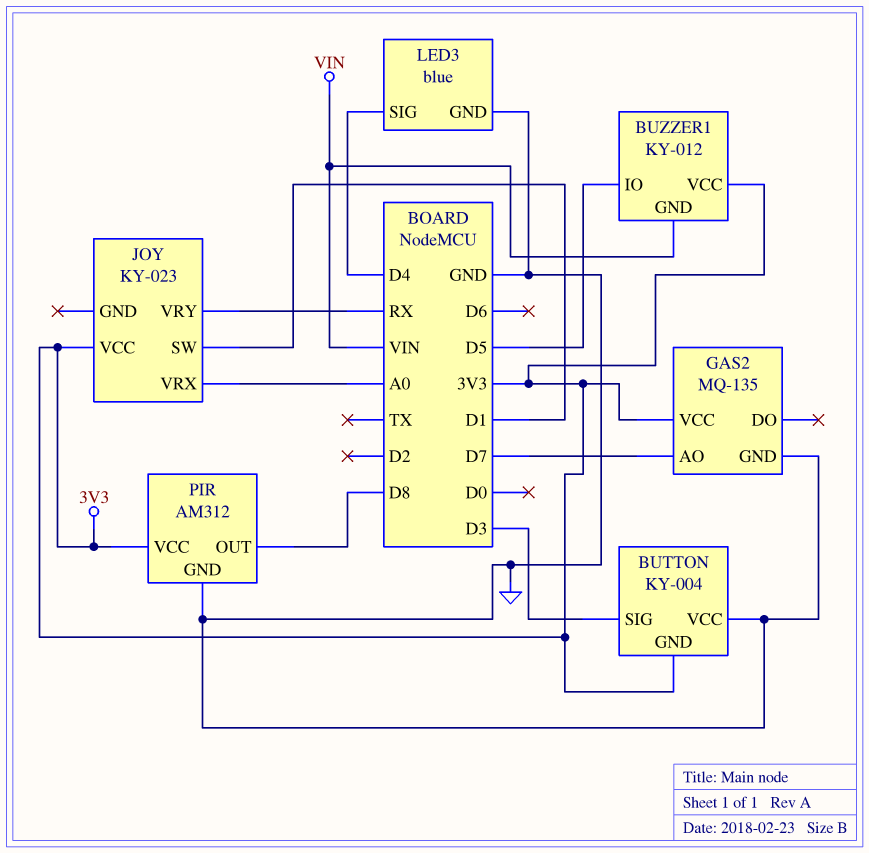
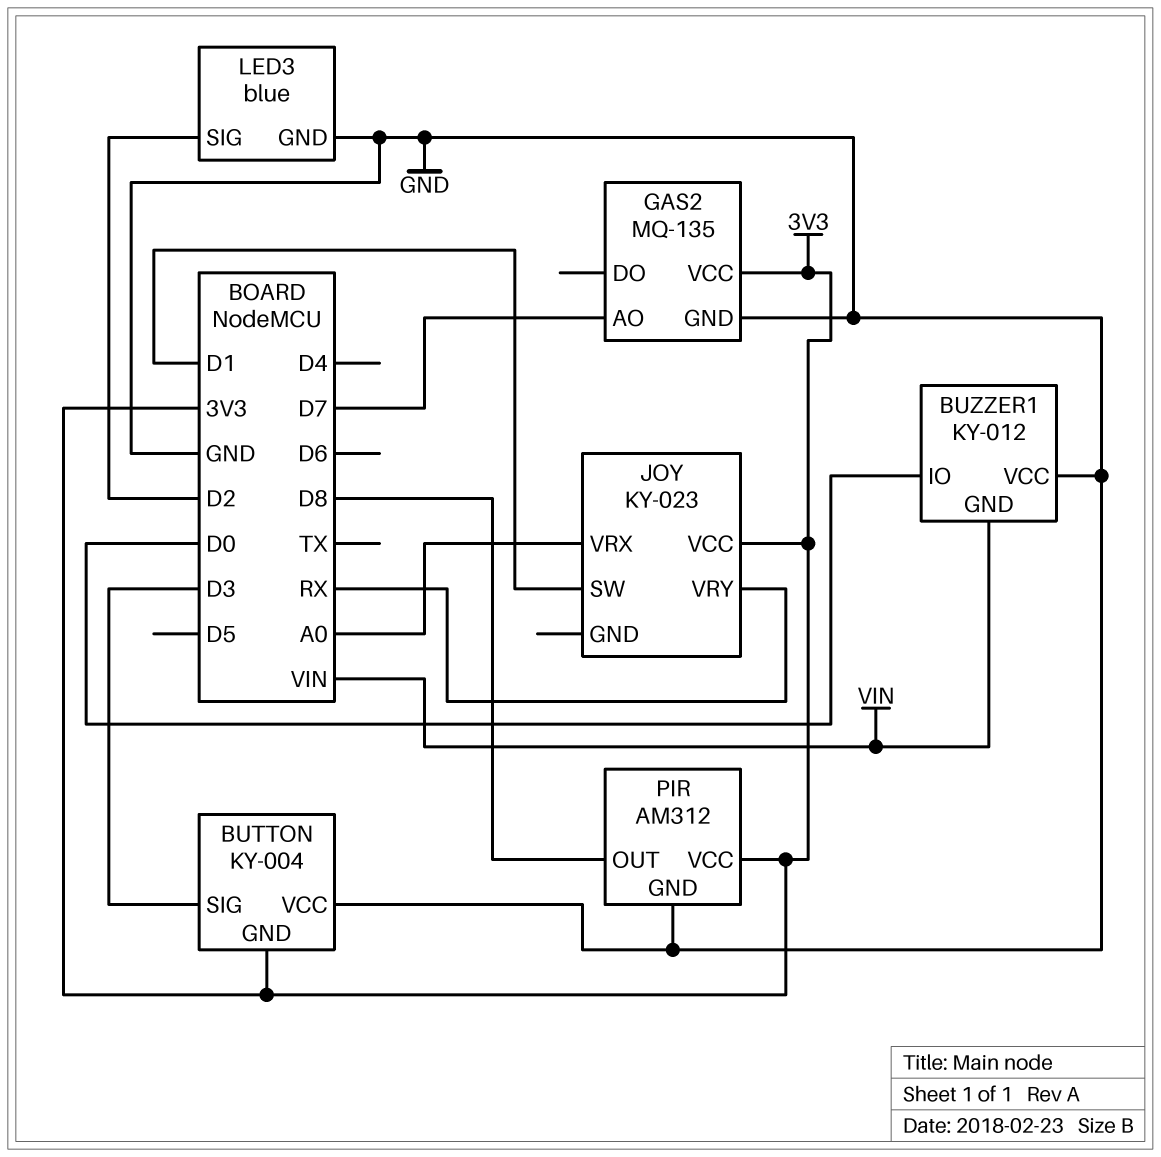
BUZZER1 pin IO: D5 -> D0
BUZZER1 pin VCC: 3V3 -> GND
LED3 pin SIG: D4 -> D2

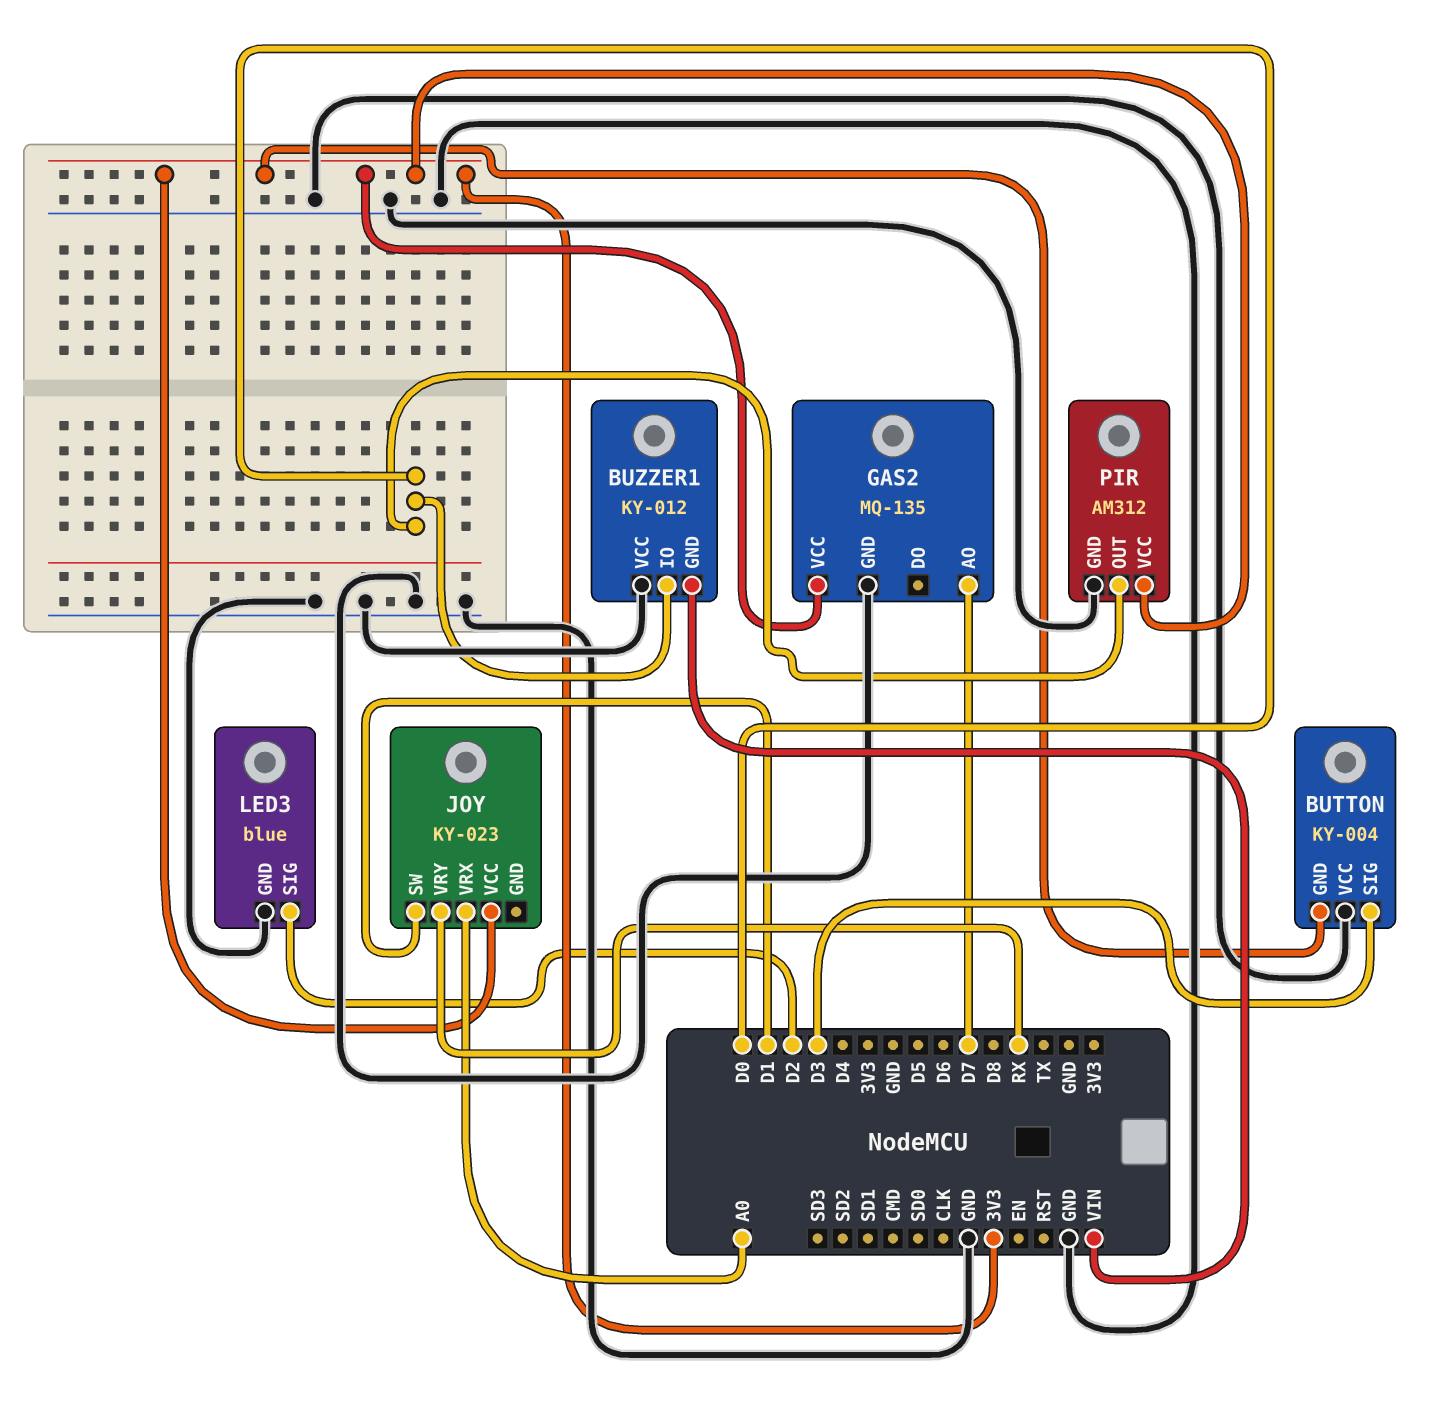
PIR pin OUT: D8 -> D0

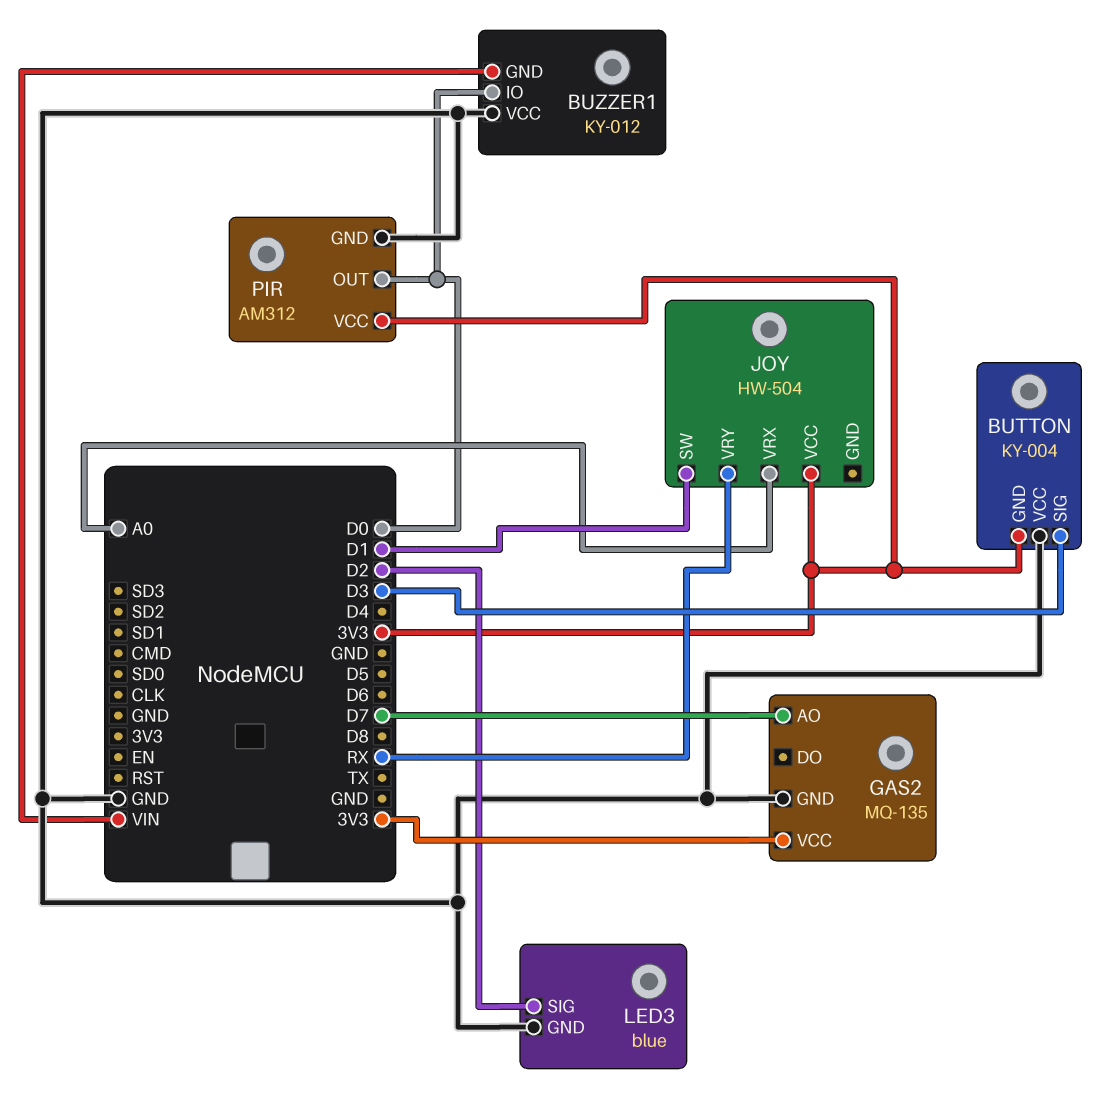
JOY: KY-023 -> HW-504

